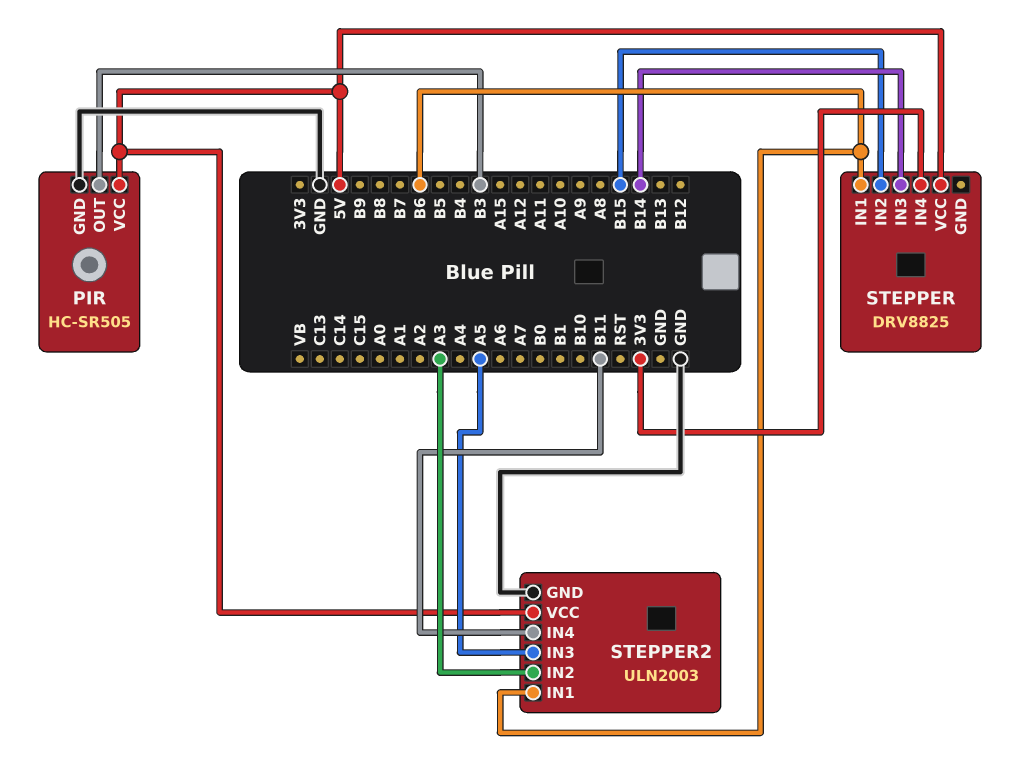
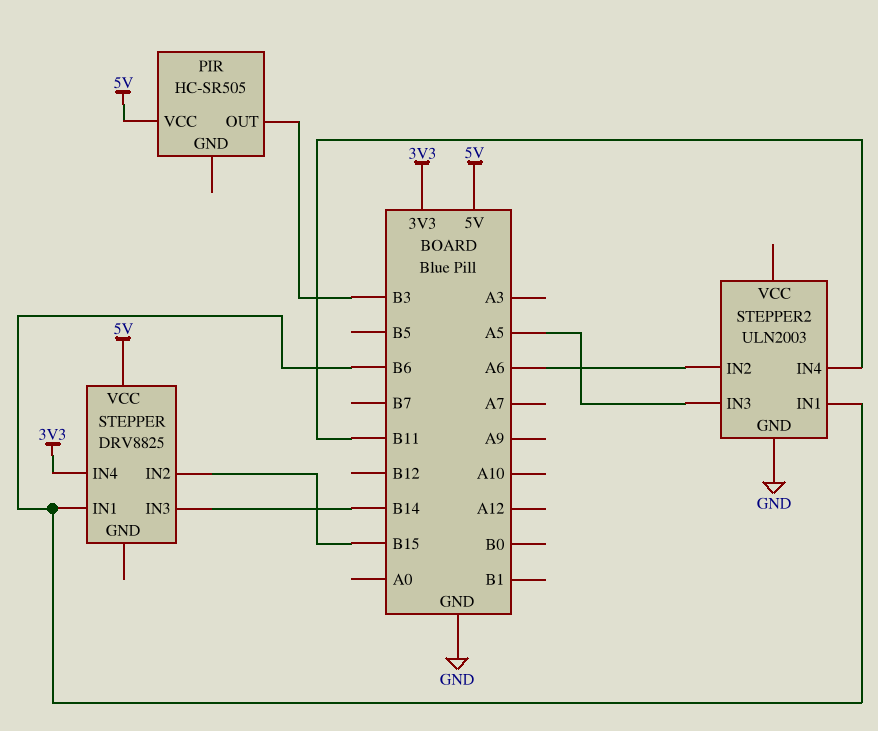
PIR pin GND: GND -> none
STEPPER2 pin IN2: A3 -> A6
STEPPER2 pin VCC: 5V -> none

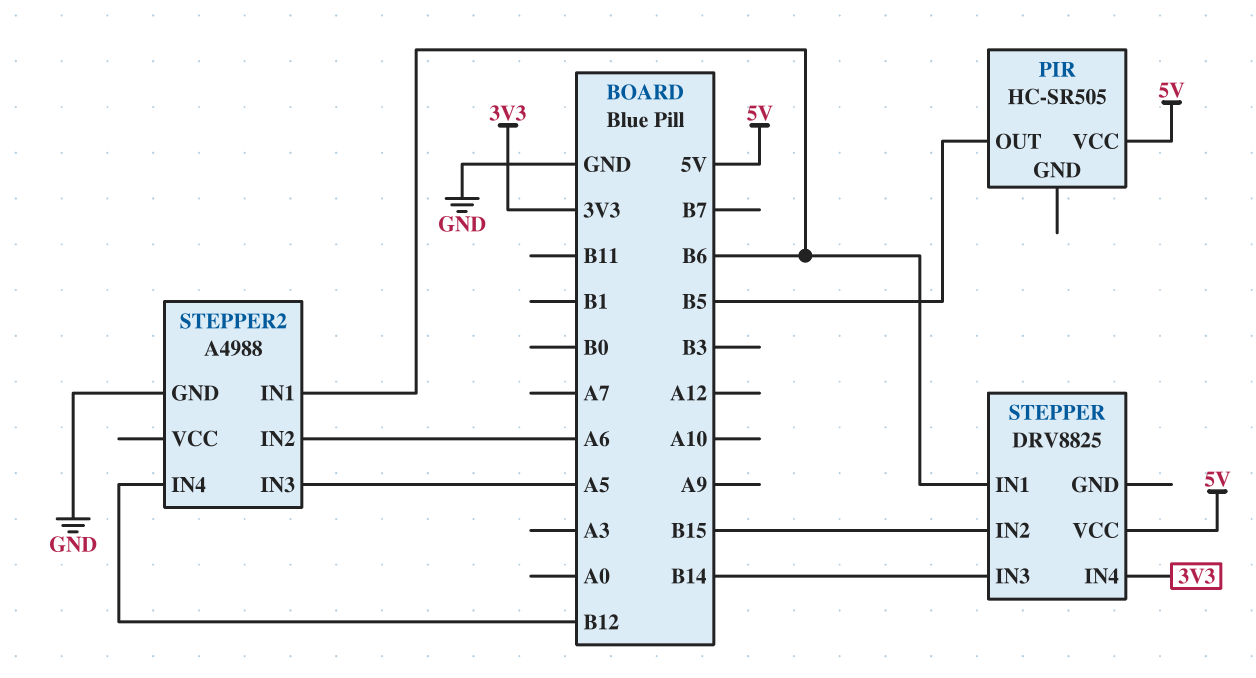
PIR pin OUT: B3 -> B5
STEPPER2: ULN2003 -> A4988
STEPPER2 pin IN4: B11 -> B12

